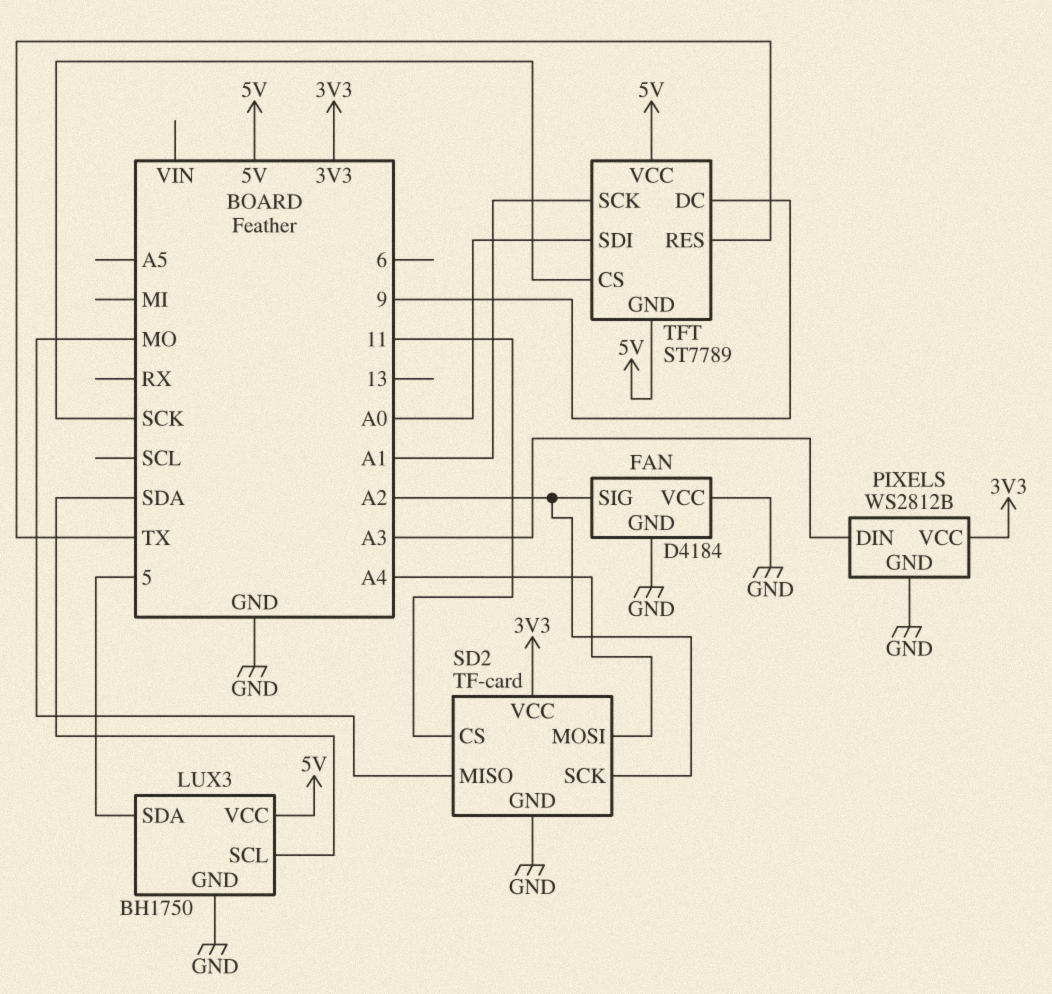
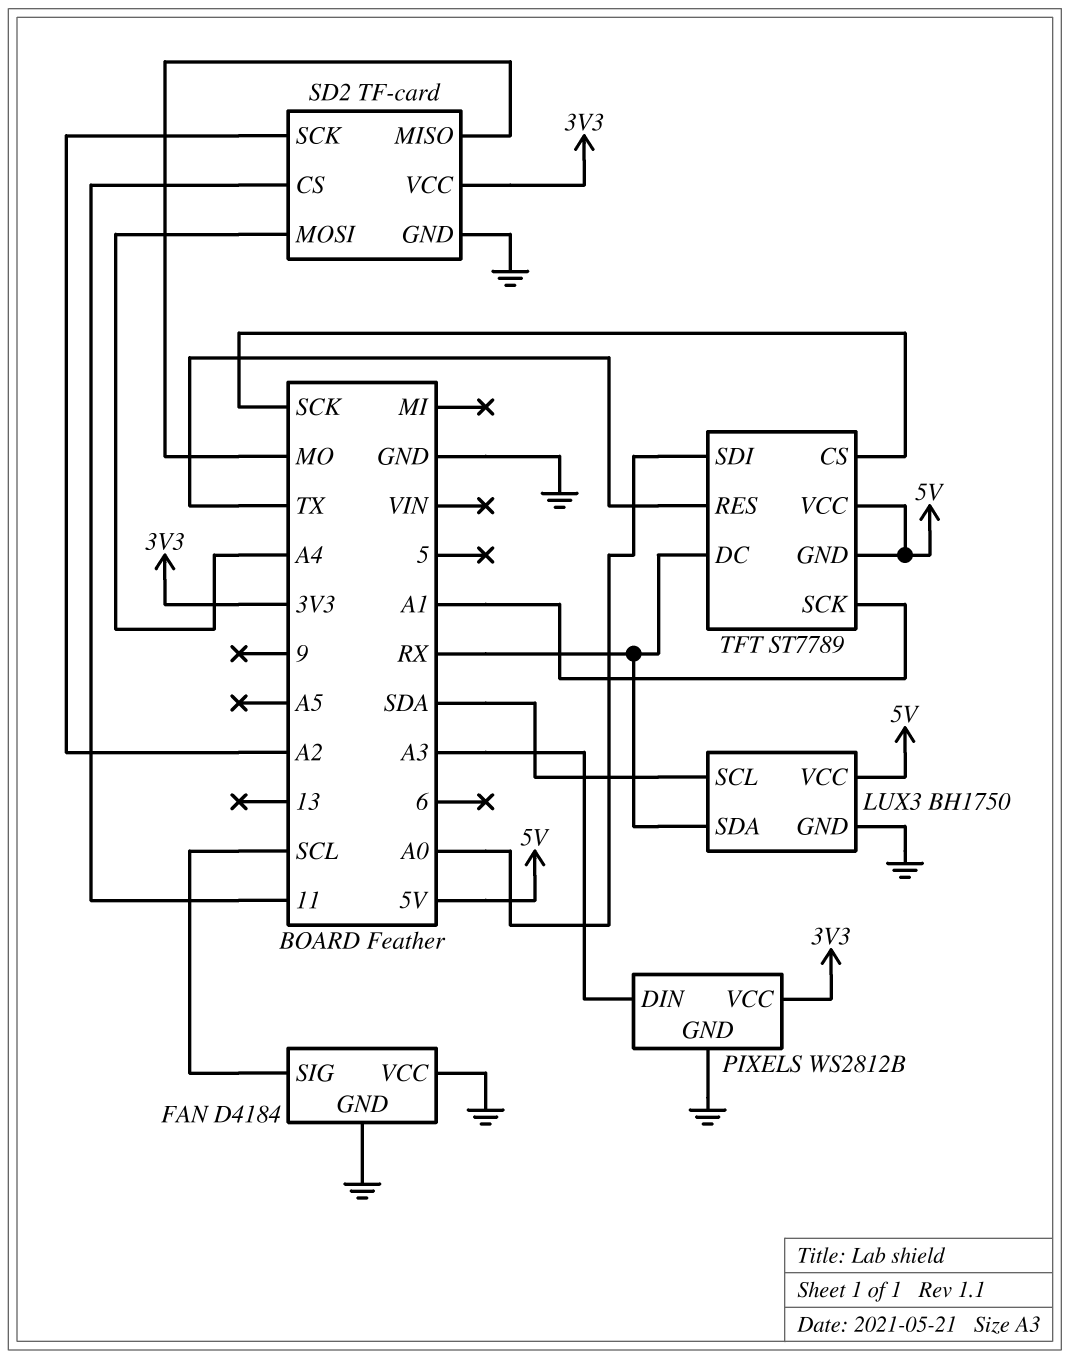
FAN pin SIG: A2 -> SCL
LUX3 pin SDA: 5 -> RX
TFT pin DC: 9 -> RX

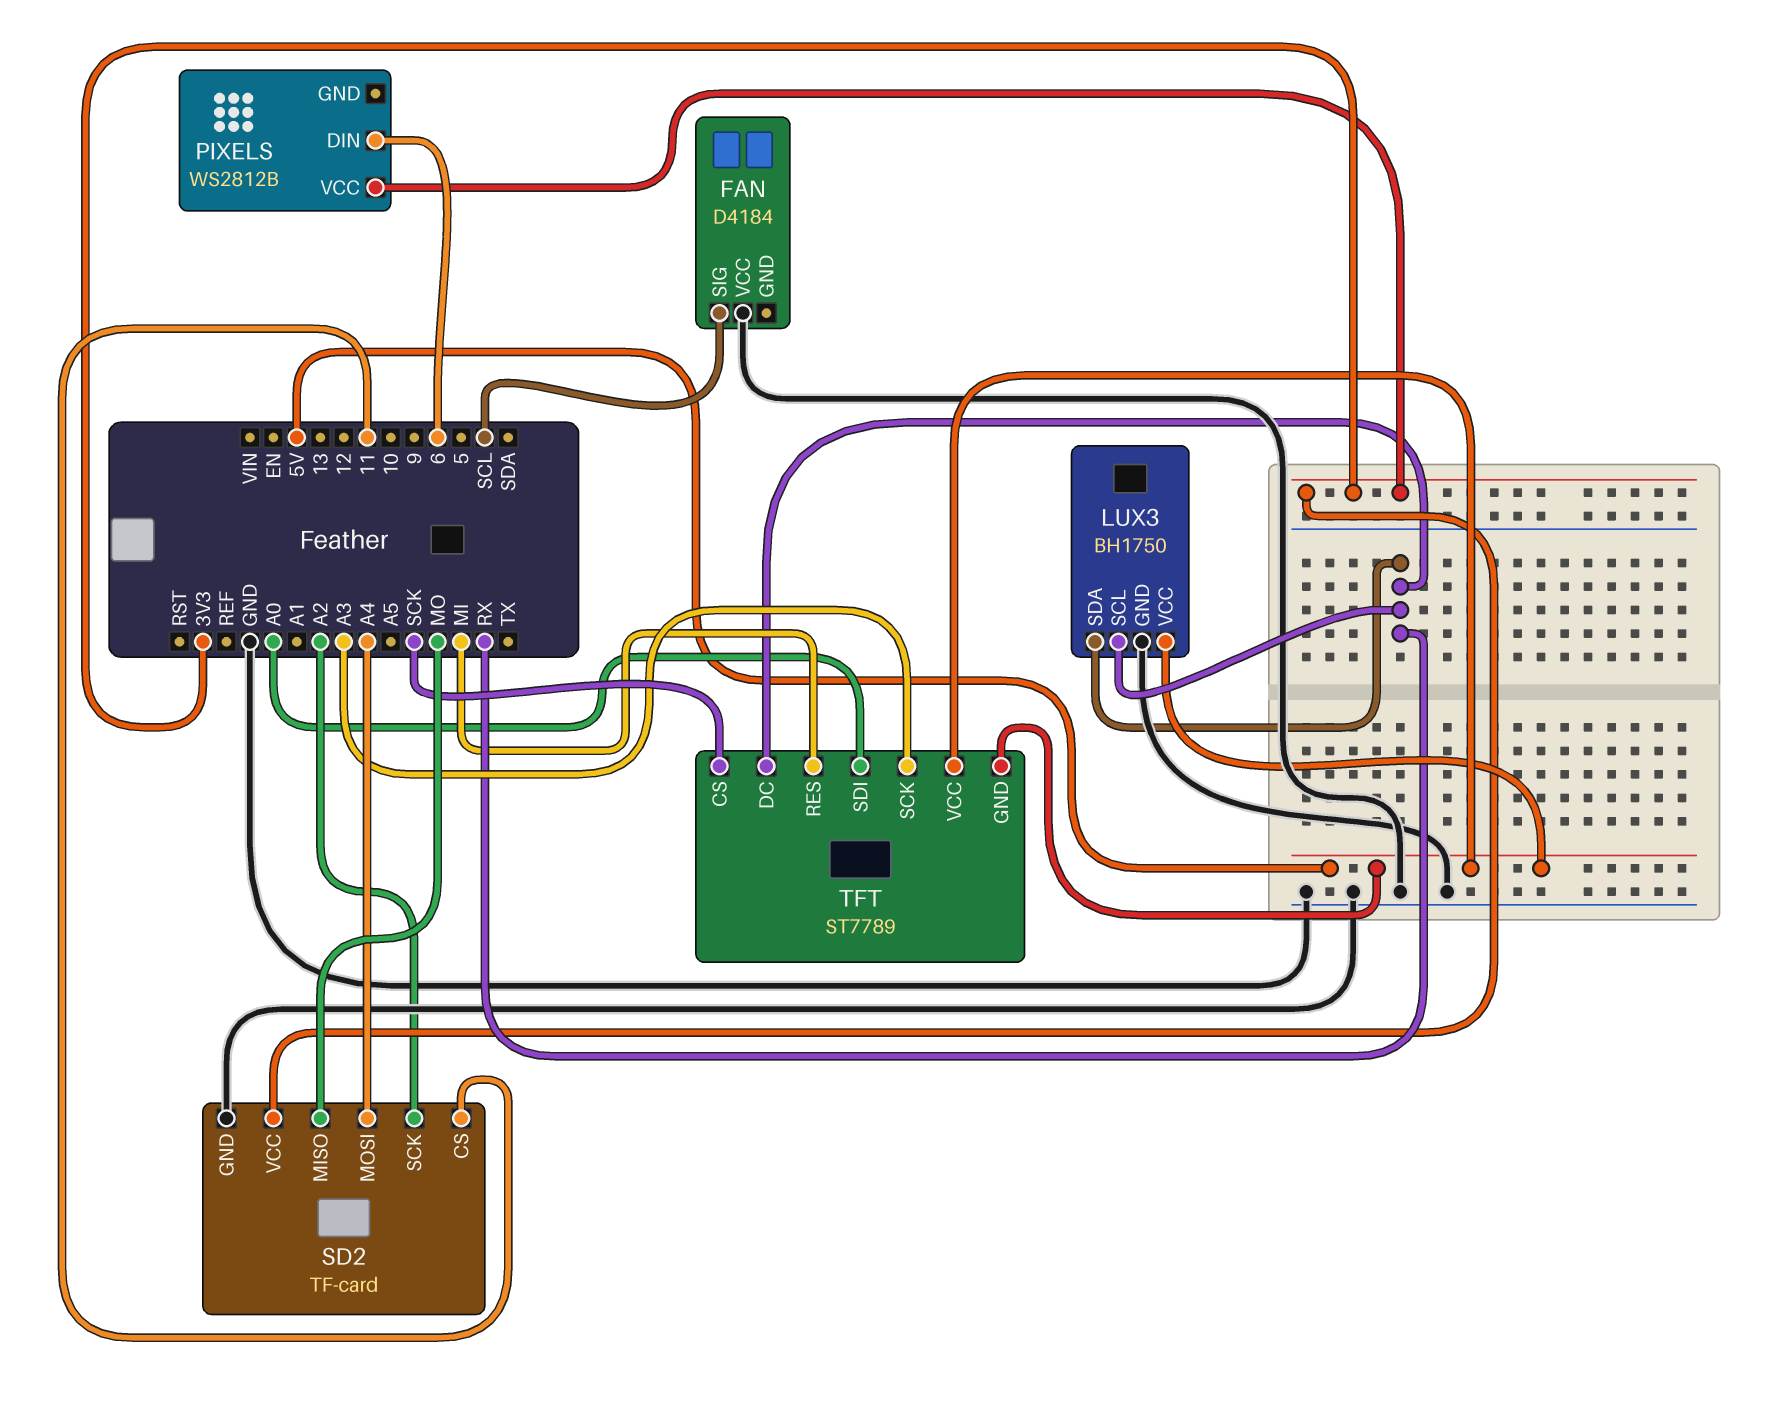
FAN pin GND: GND -> none
LUX3 pin SCL: SDA -> RX
PIXELS pin DIN: A3 -> 6
PIXELS pin GND: GND -> none
TFT pin RES: TX -> MI
TFT pin SCK: A1 -> A3

